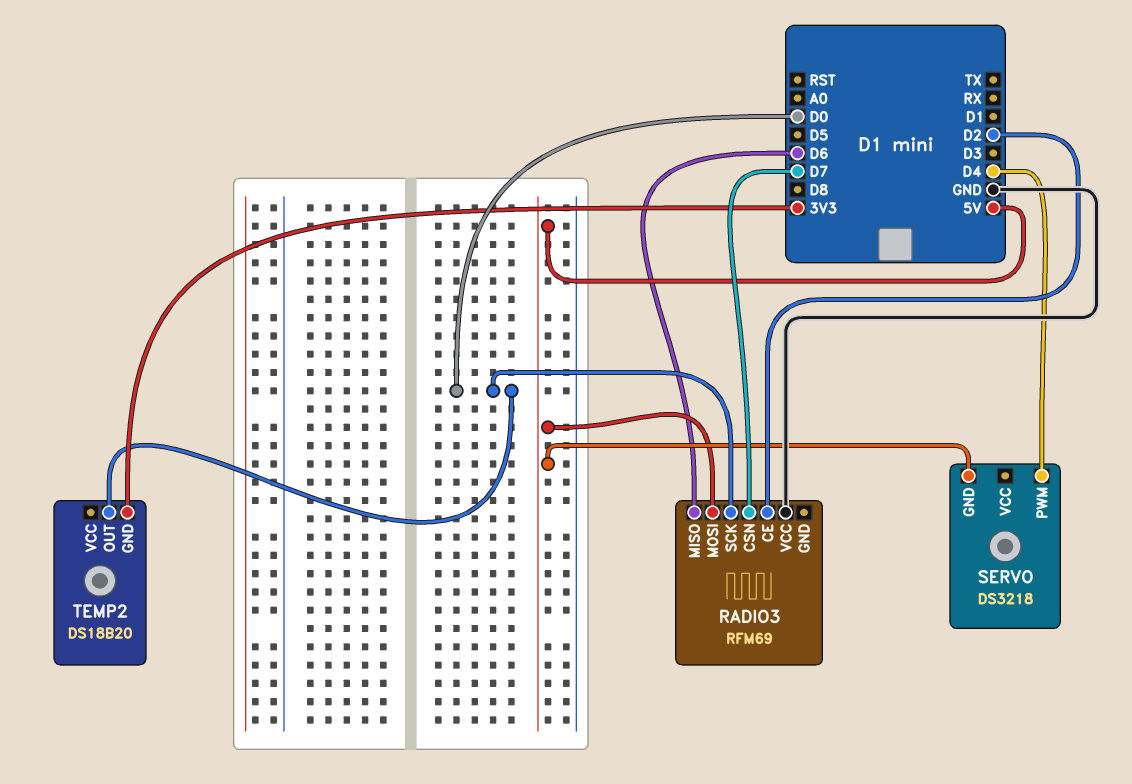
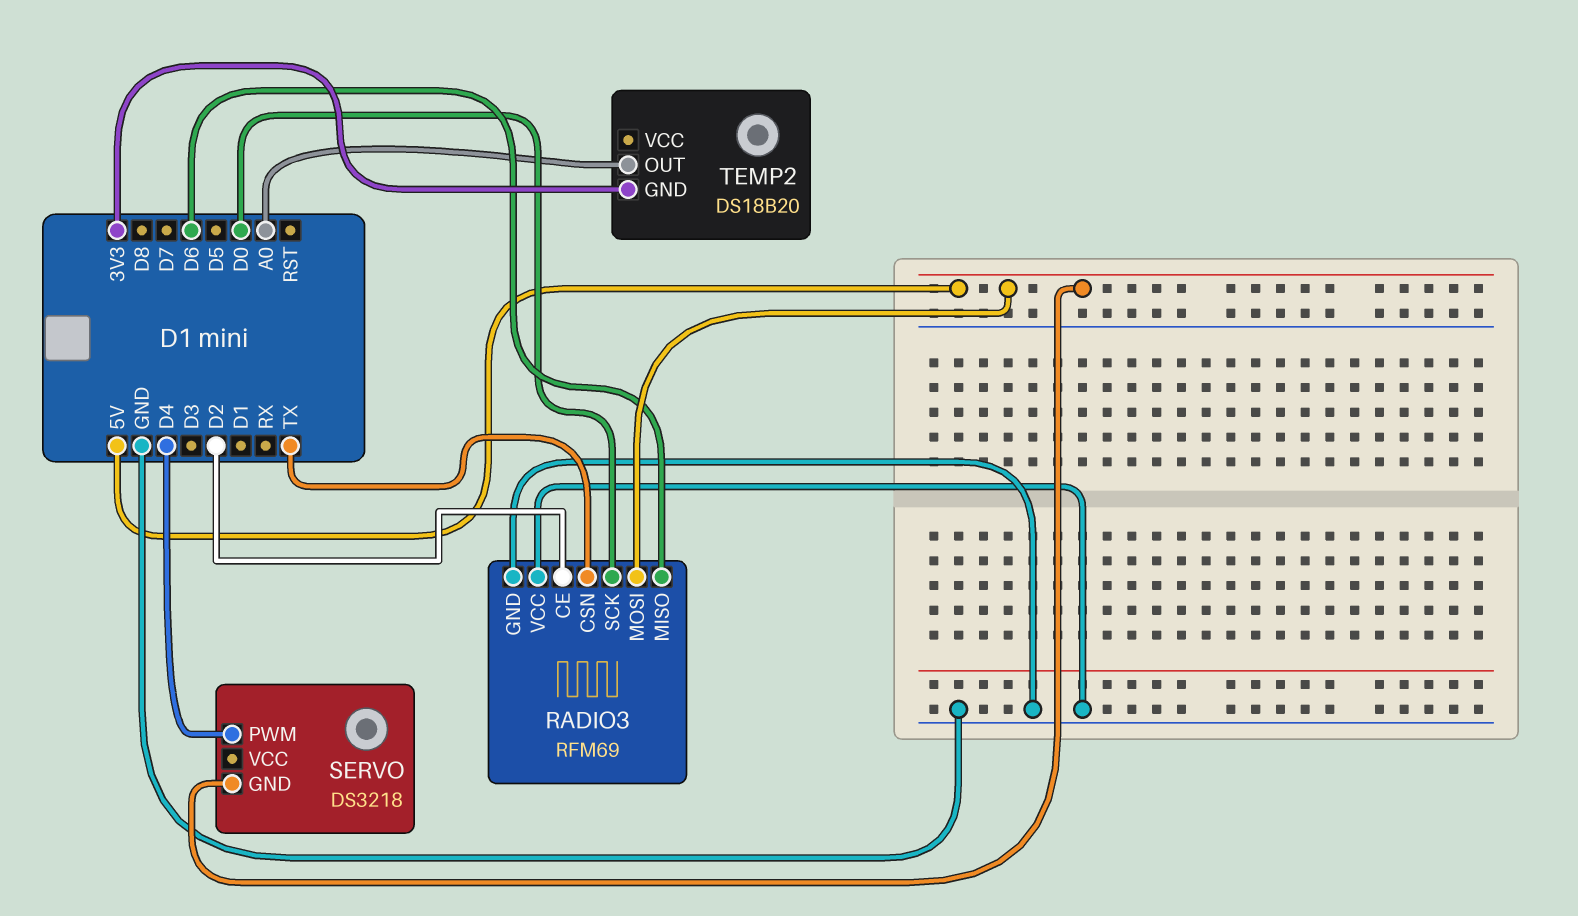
RADIO3 pin CSN: D7 -> TX
RADIO3 pin GND: none -> GND
TEMP2 pin OUT: D0 -> A0

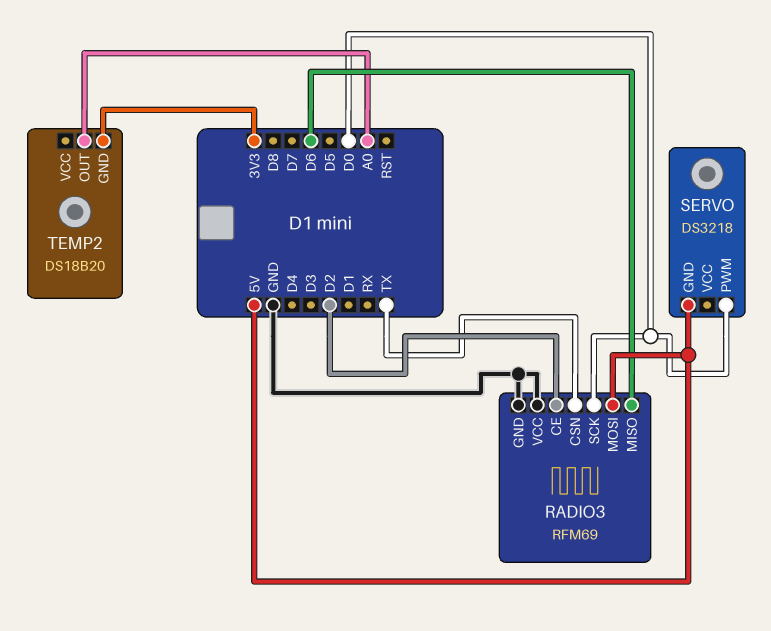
SERVO pin PWM: D4 -> D0

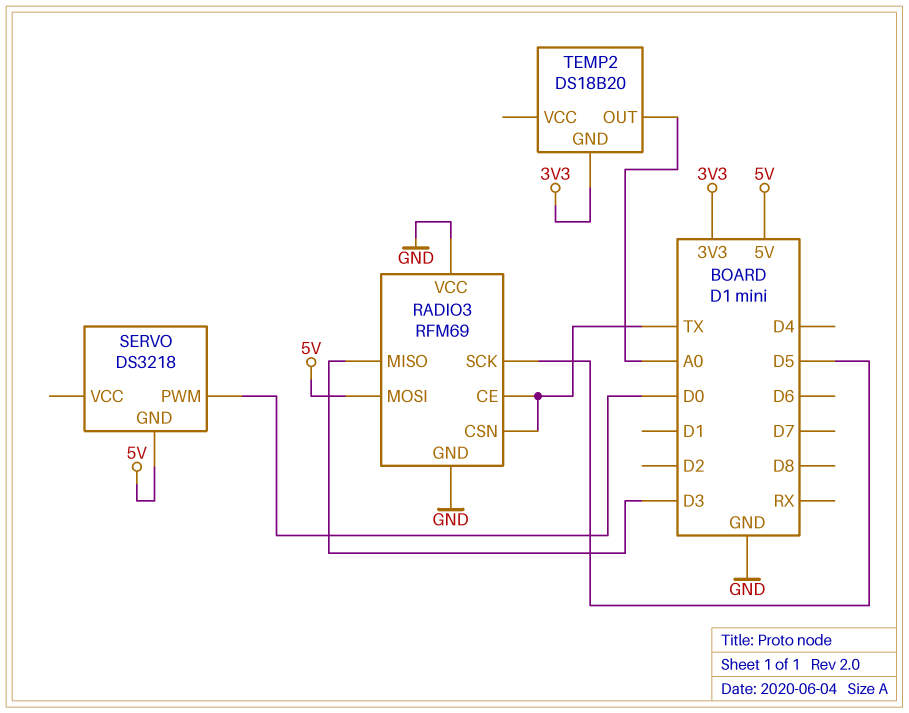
RADIO3 pin CE: D2 -> TX
RADIO3 pin MISO: D6 -> D3
RADIO3 pin SCK: D0 -> D5

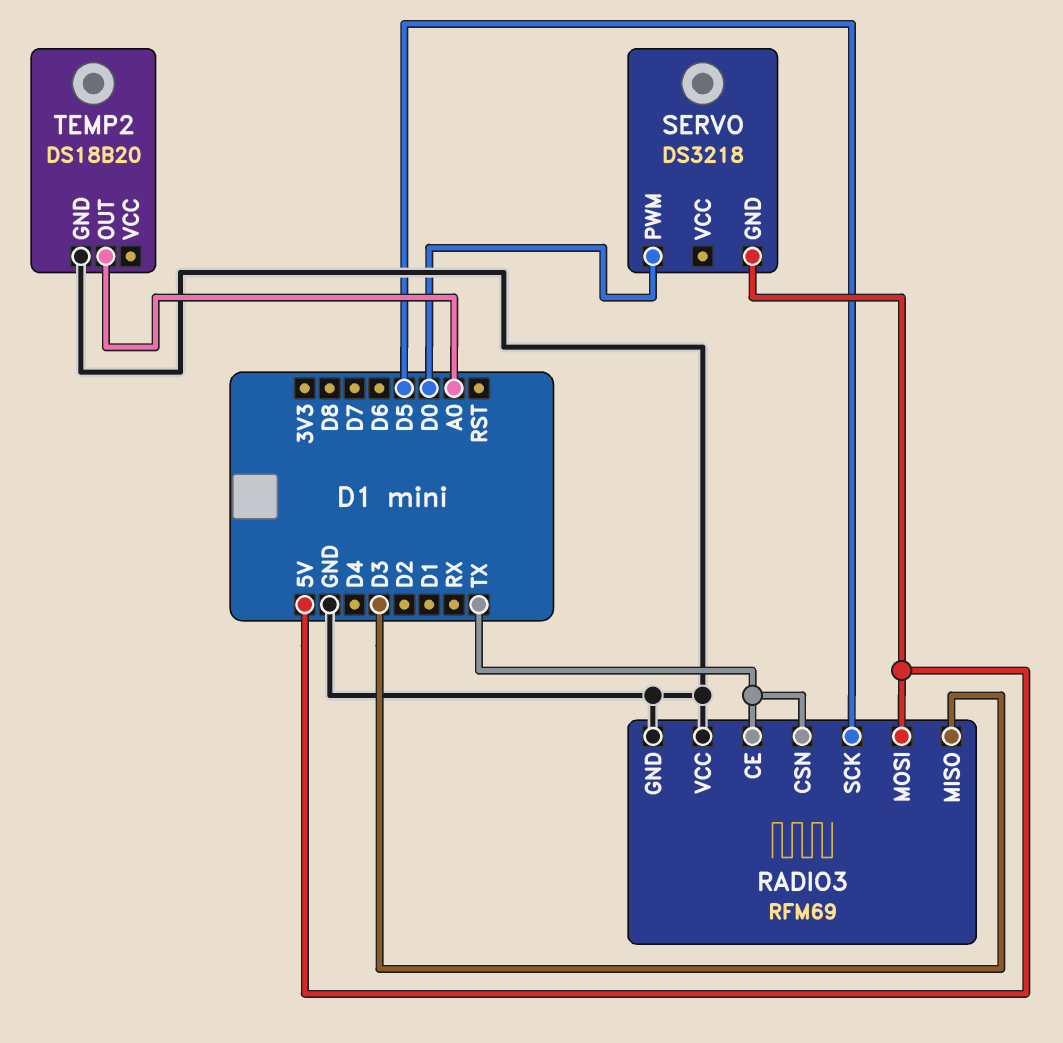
TEMP2 pin GND: 3V3 -> GND

